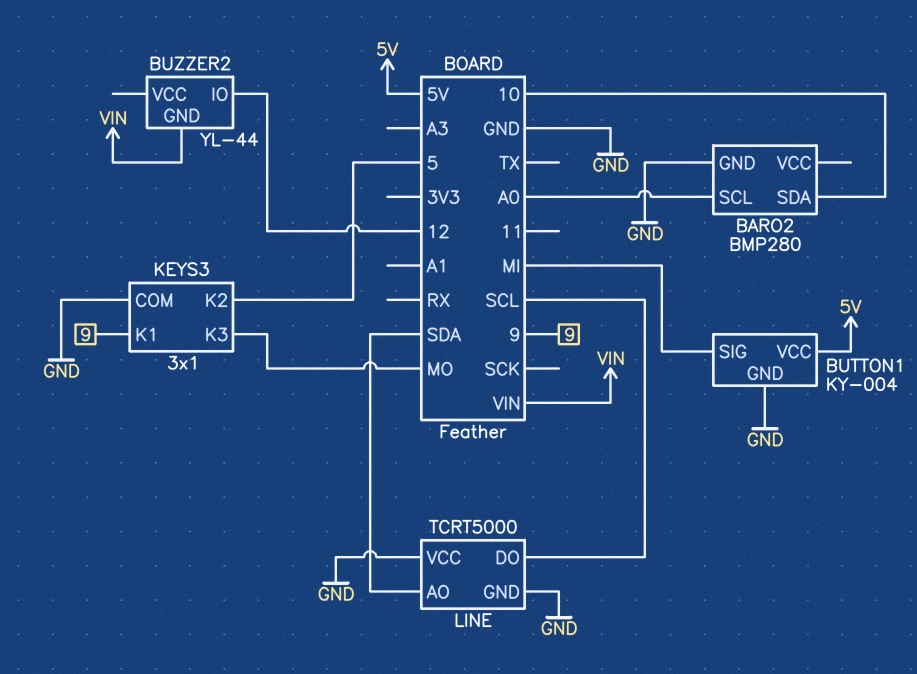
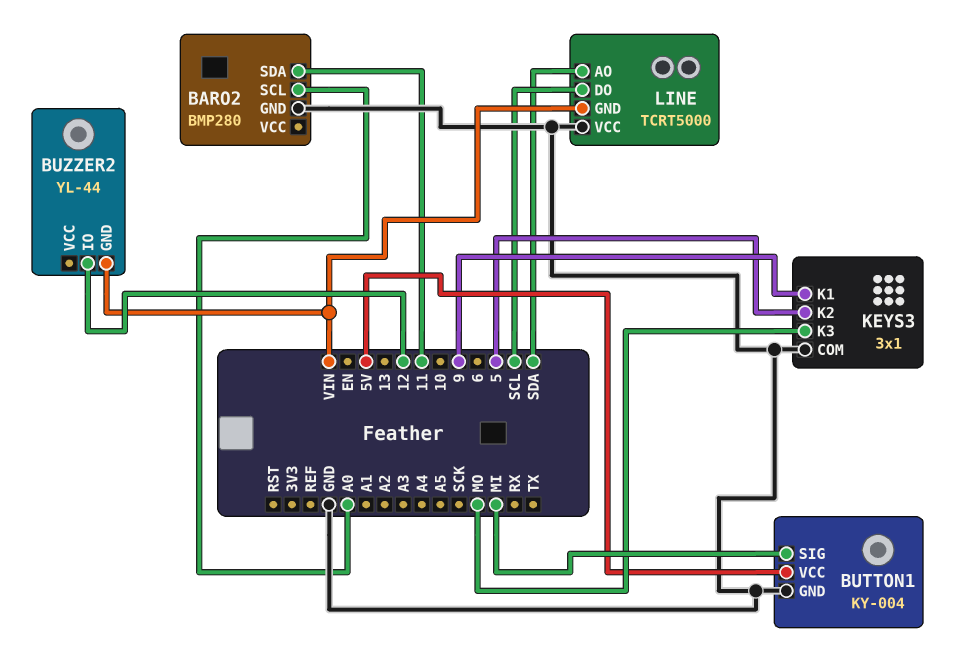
BARO2 pin SDA: 10 -> 11
LINE pin GND: GND -> VIN

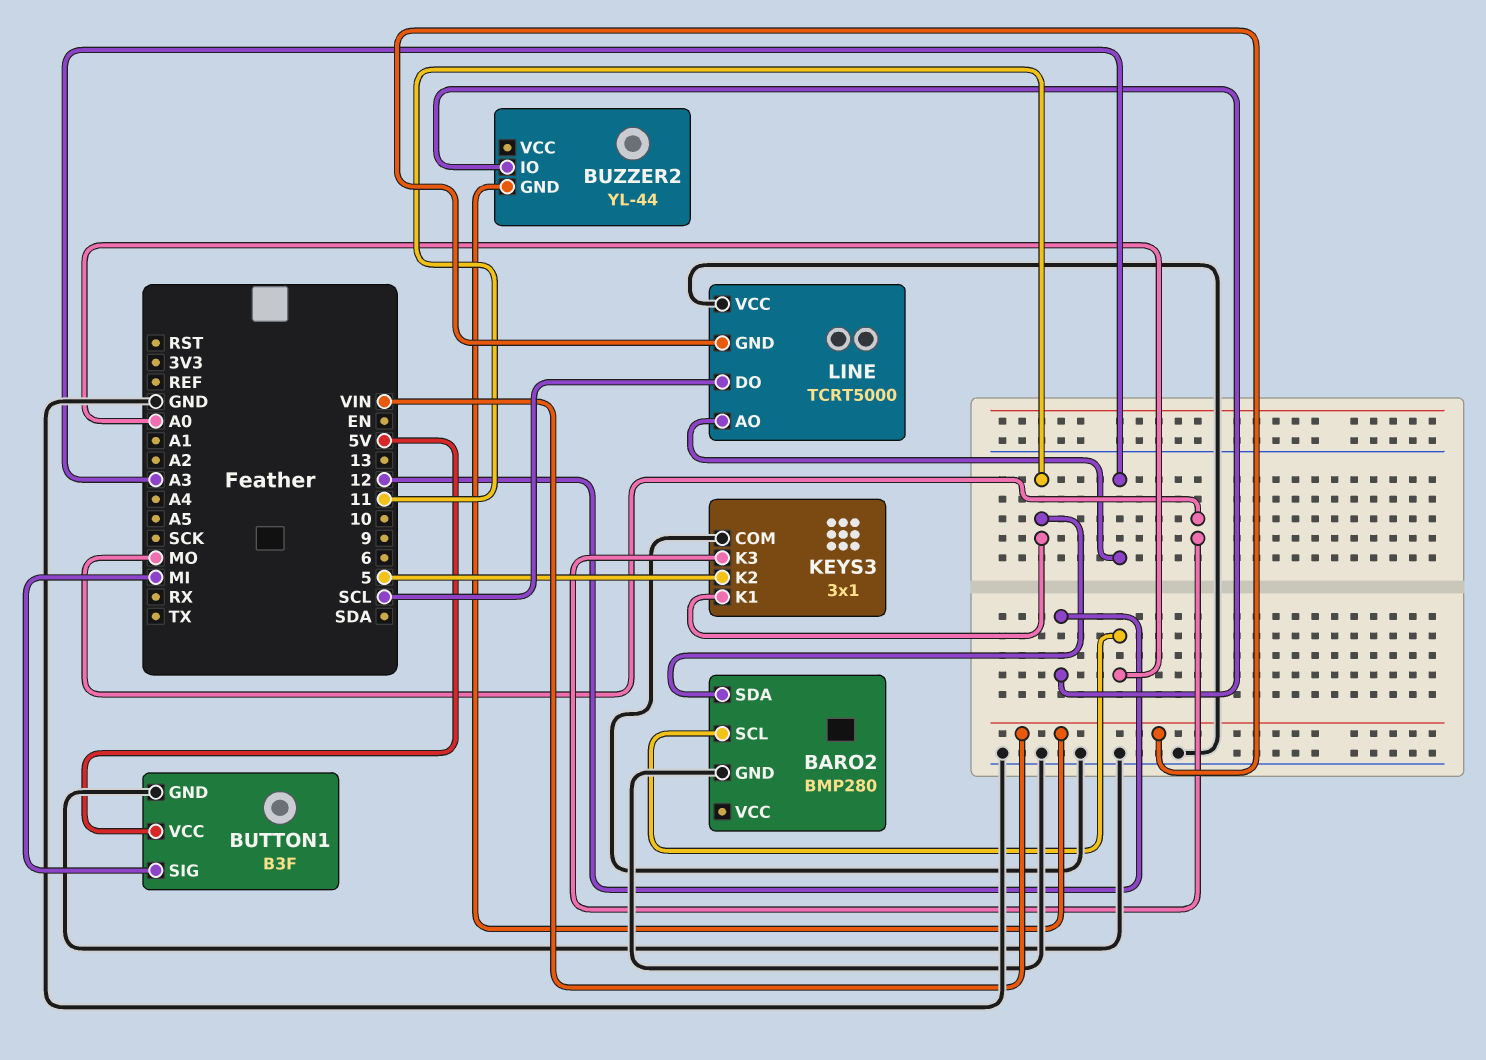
BUTTON1: KY-004 -> B3F
KEYS3 pin K1: 9 -> 11
LINE pin AO: SDA -> A3

